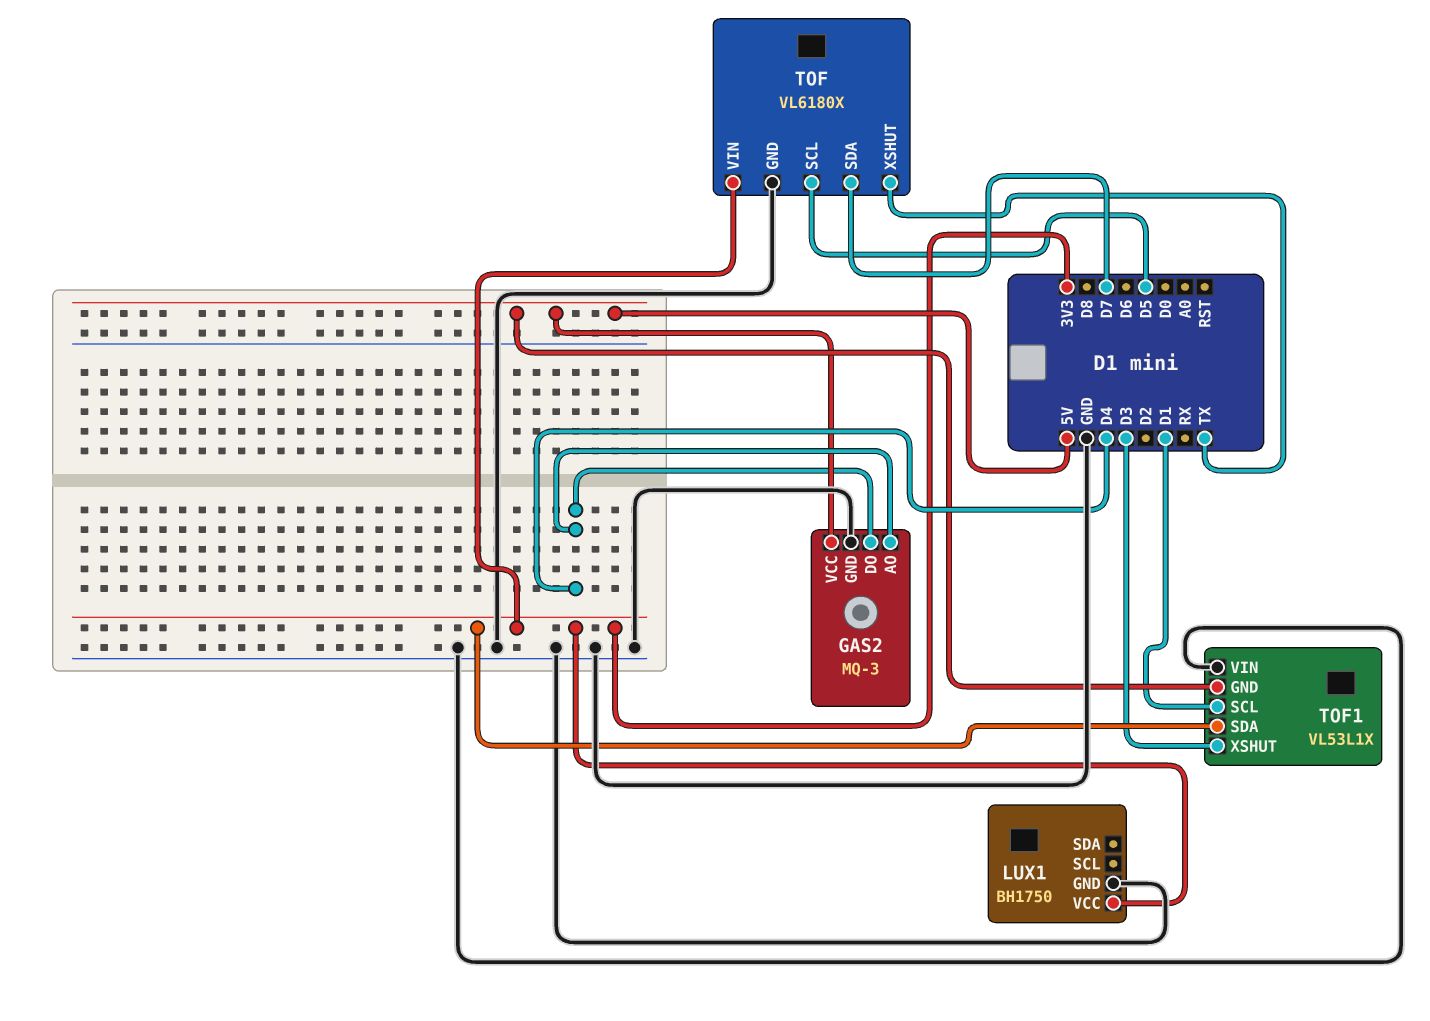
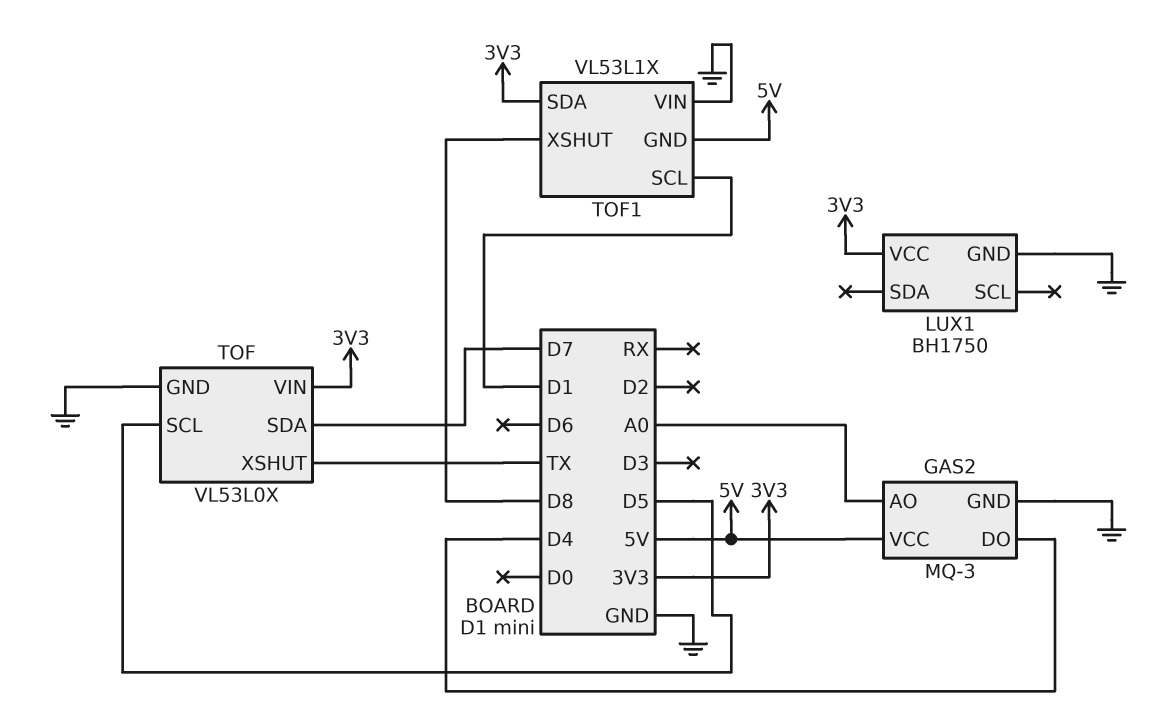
GAS2 pin AO: D4 -> A0
TOF: VL6180X -> VL53L0X
TOF1 pin XSHUT: D3 -> D8

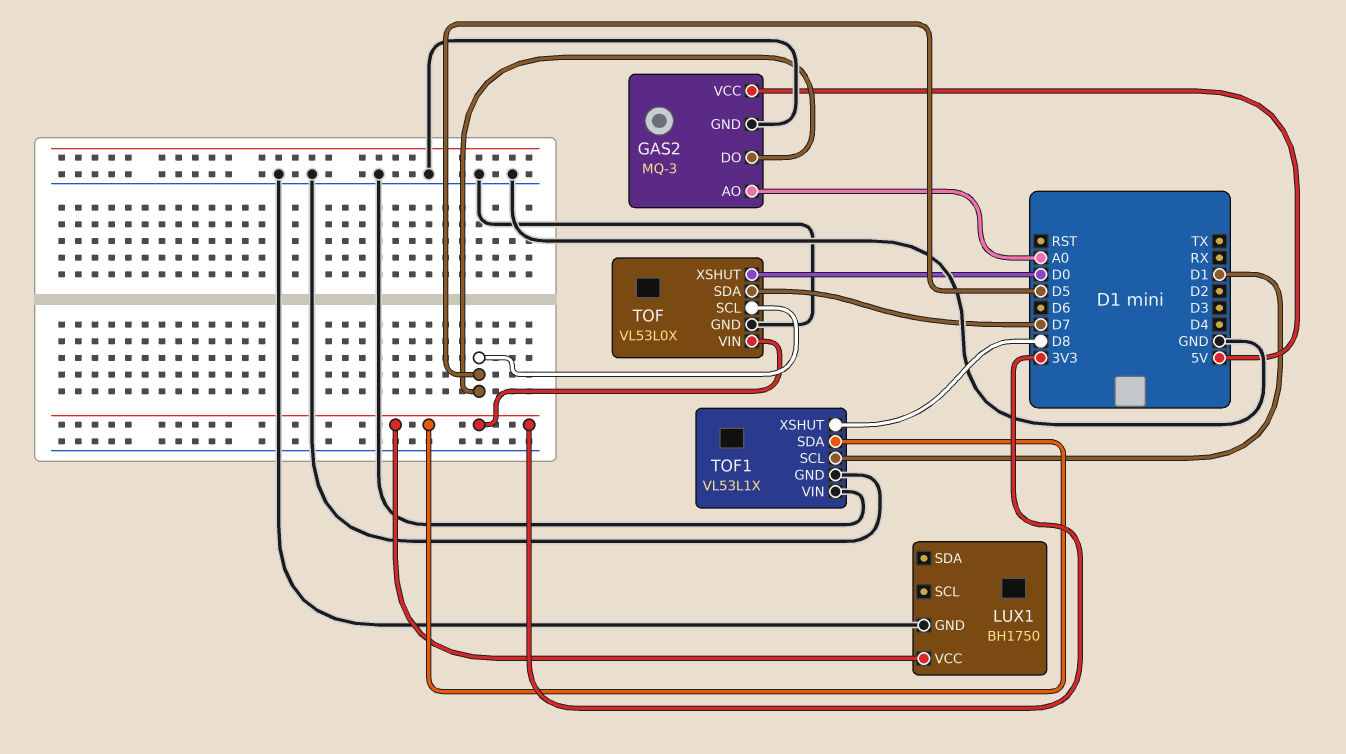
GAS2 pin DO: D4 -> D5
TOF pin XSHUT: TX -> D0
TOF1 pin GND: 5V -> GND

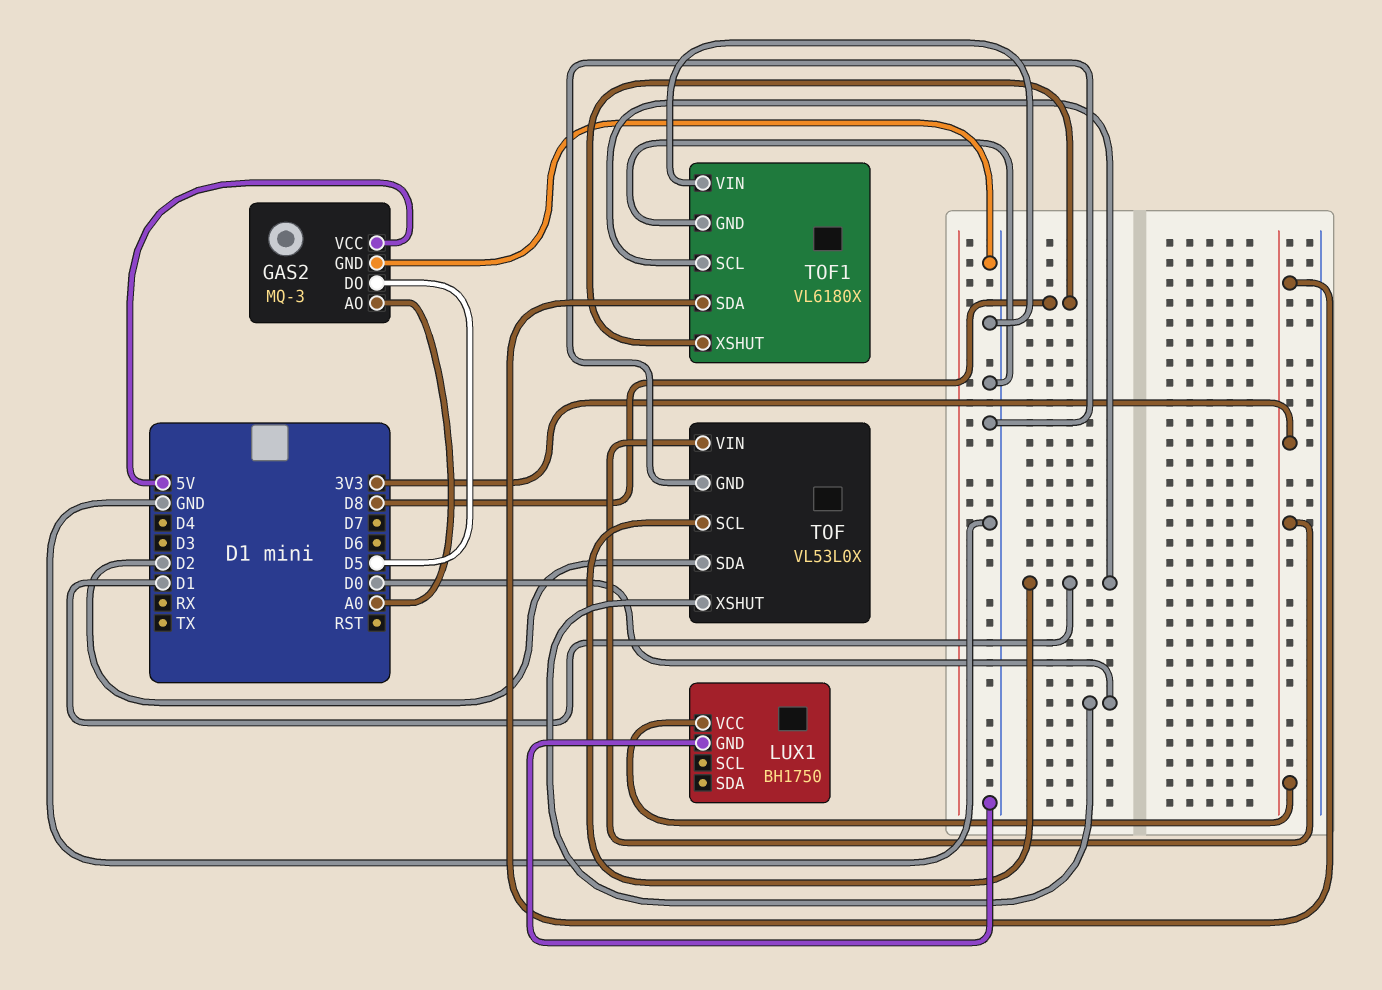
TOF pin SCL: D5 -> D1
TOF pin SDA: D7 -> D2
TOF1: VL53L1X -> VL6180X

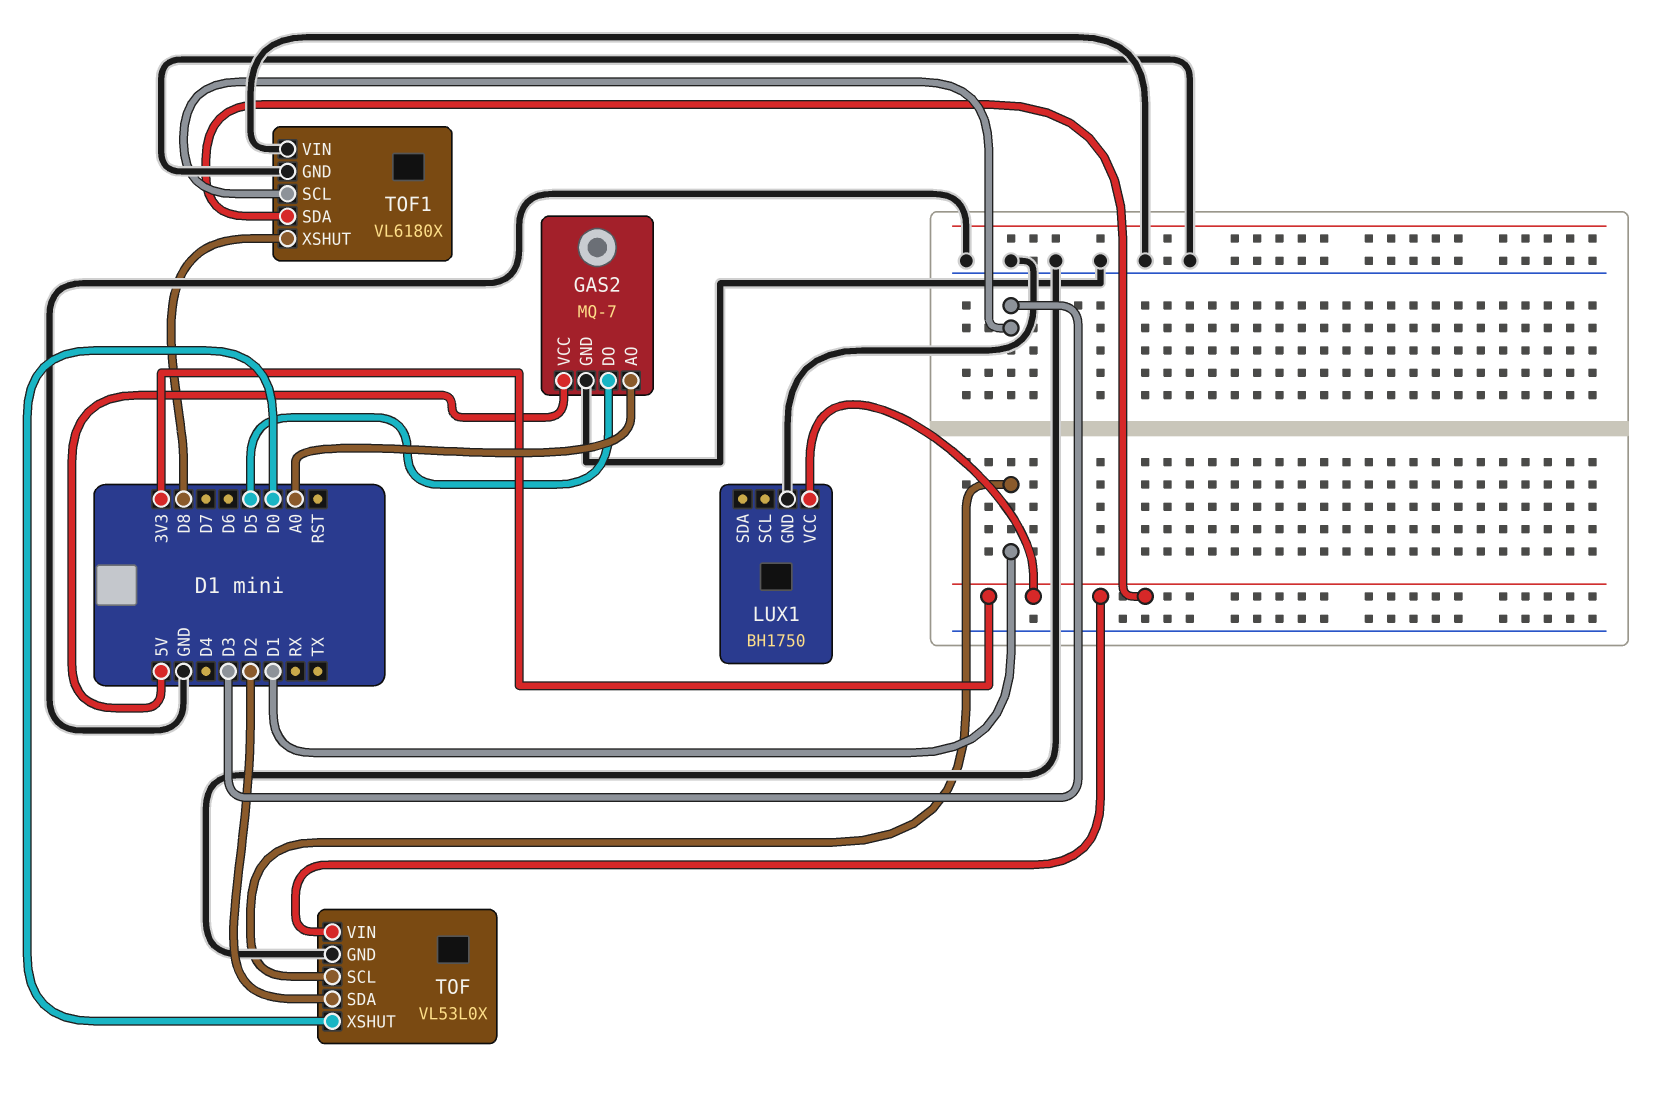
GAS2: MQ-3 -> MQ-7
TOF1 pin SCL: D1 -> D3

